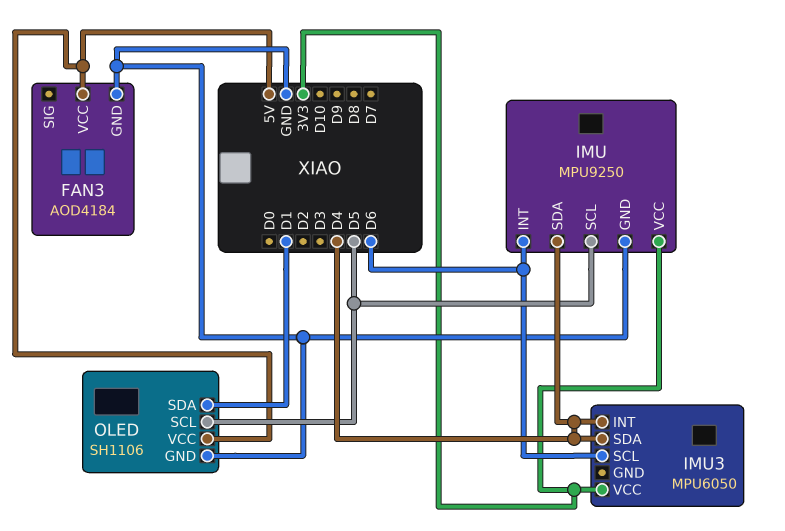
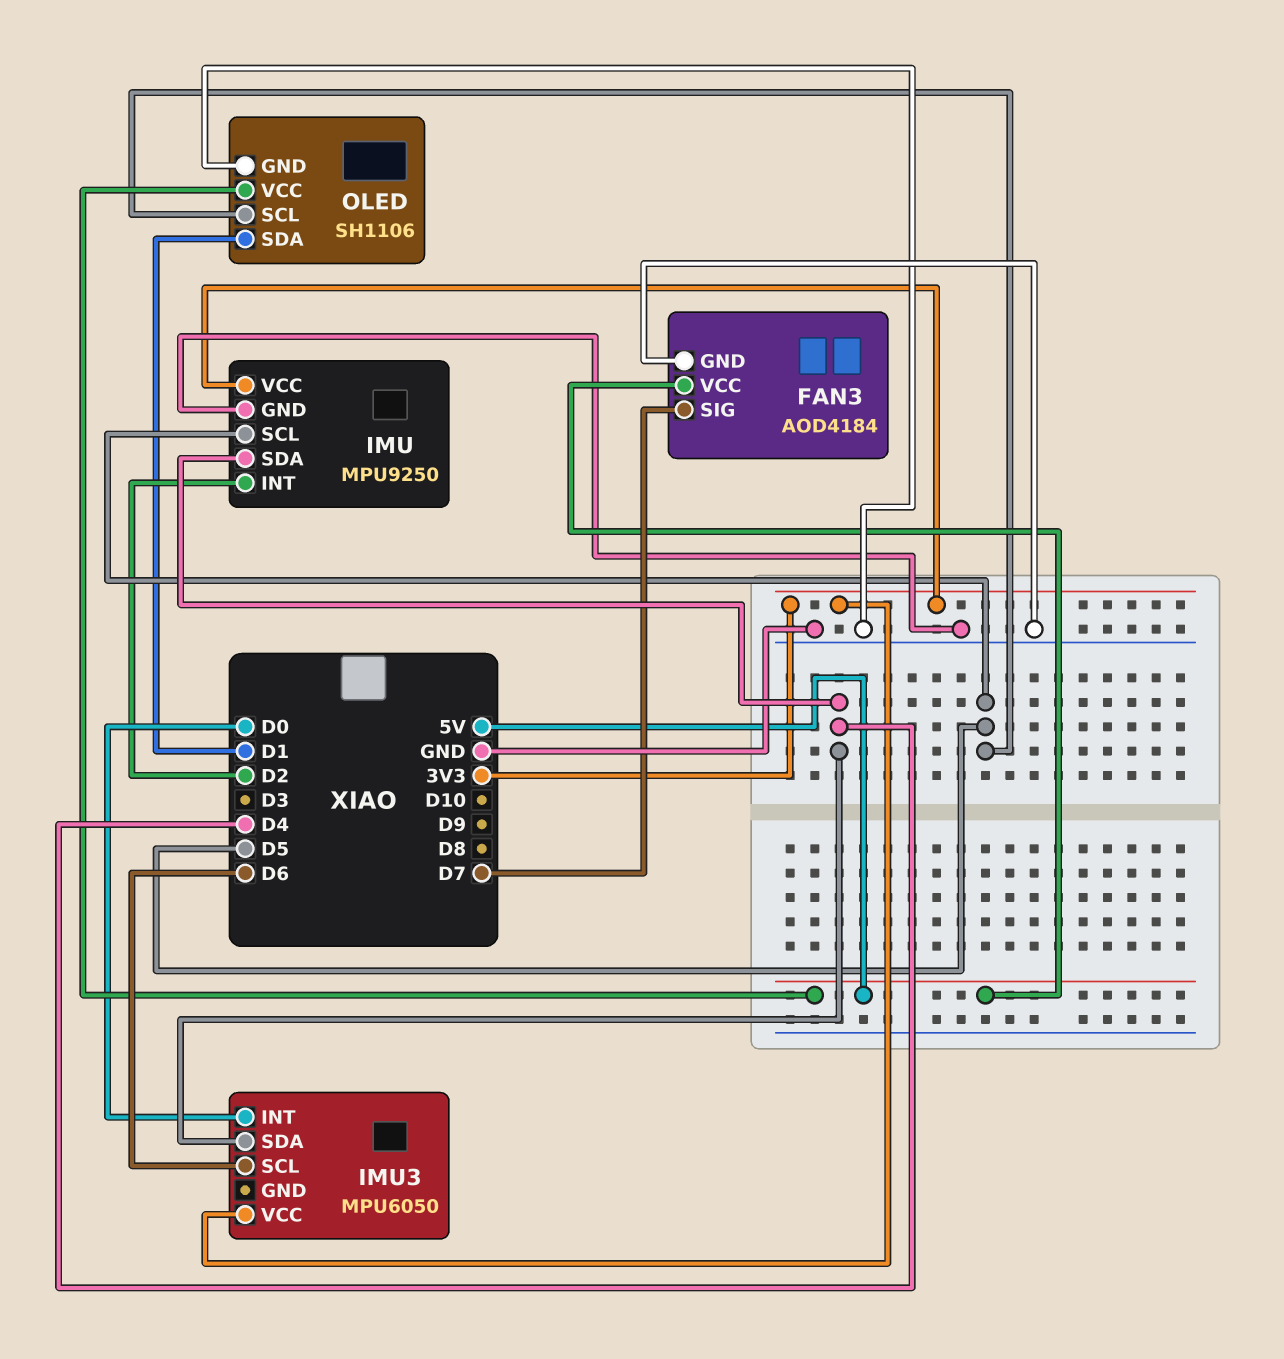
FAN3 pin SIG: none -> D7
IMU pin INT: D6 -> D2
IMU3 pin INT: D4 -> D0

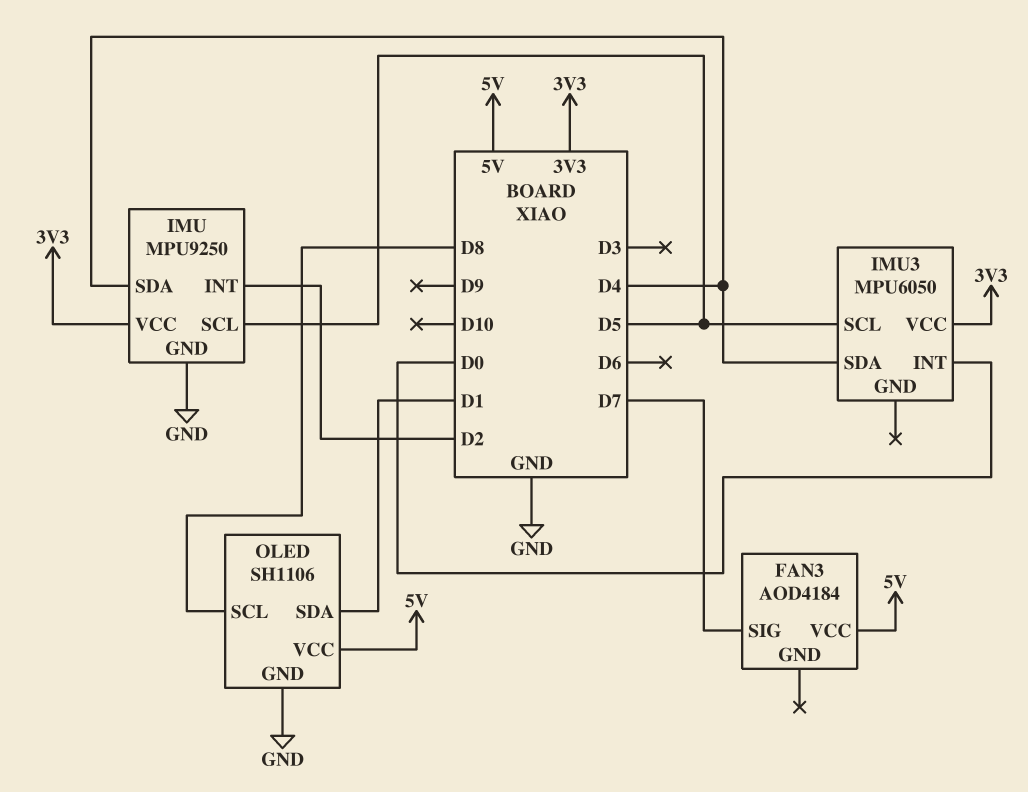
FAN3 pin GND: GND -> none
IMU3 pin SCL: D6 -> D5
OLED pin SCL: D5 -> D8

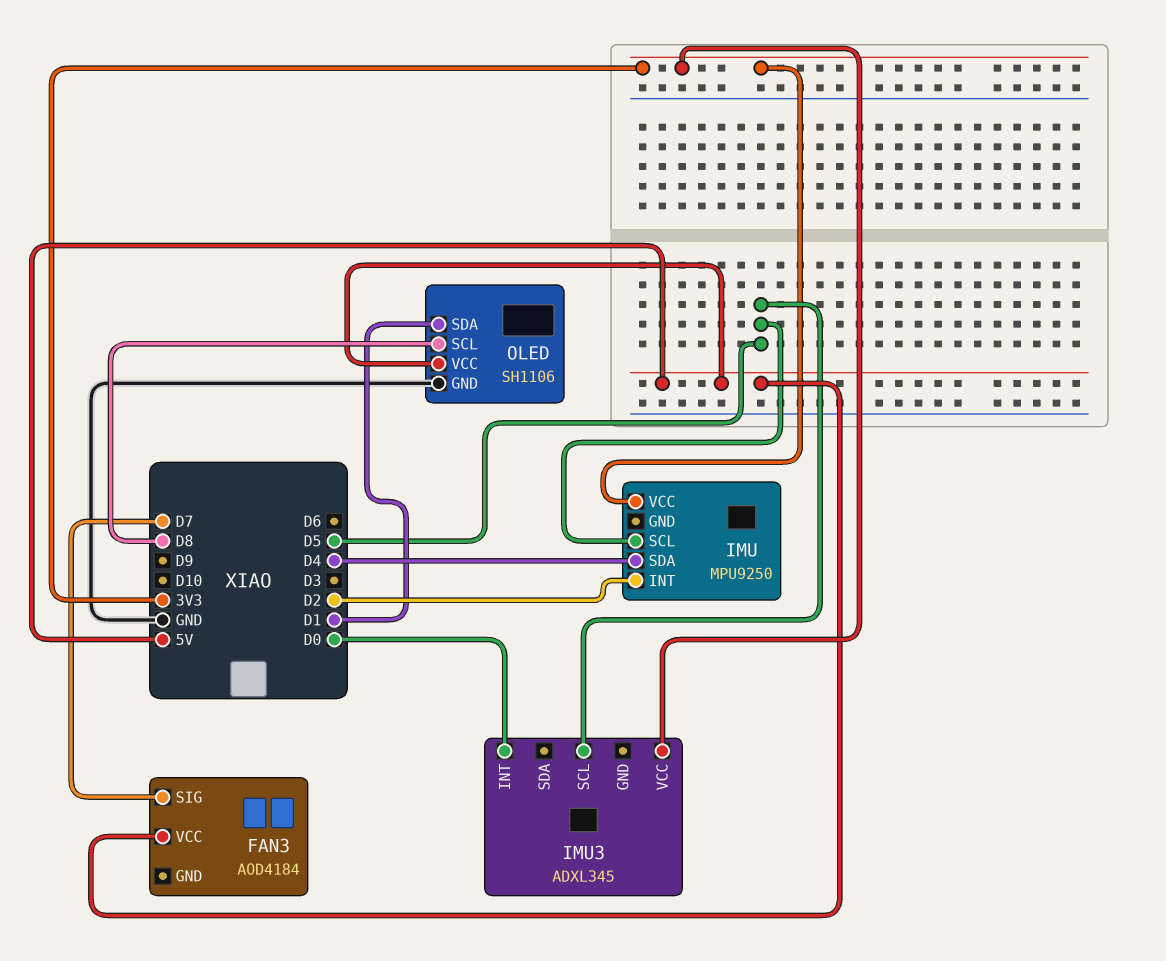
IMU pin GND: GND -> none
IMU3: MPU6050 -> ADXL345
IMU3 pin SDA: D4 -> none

